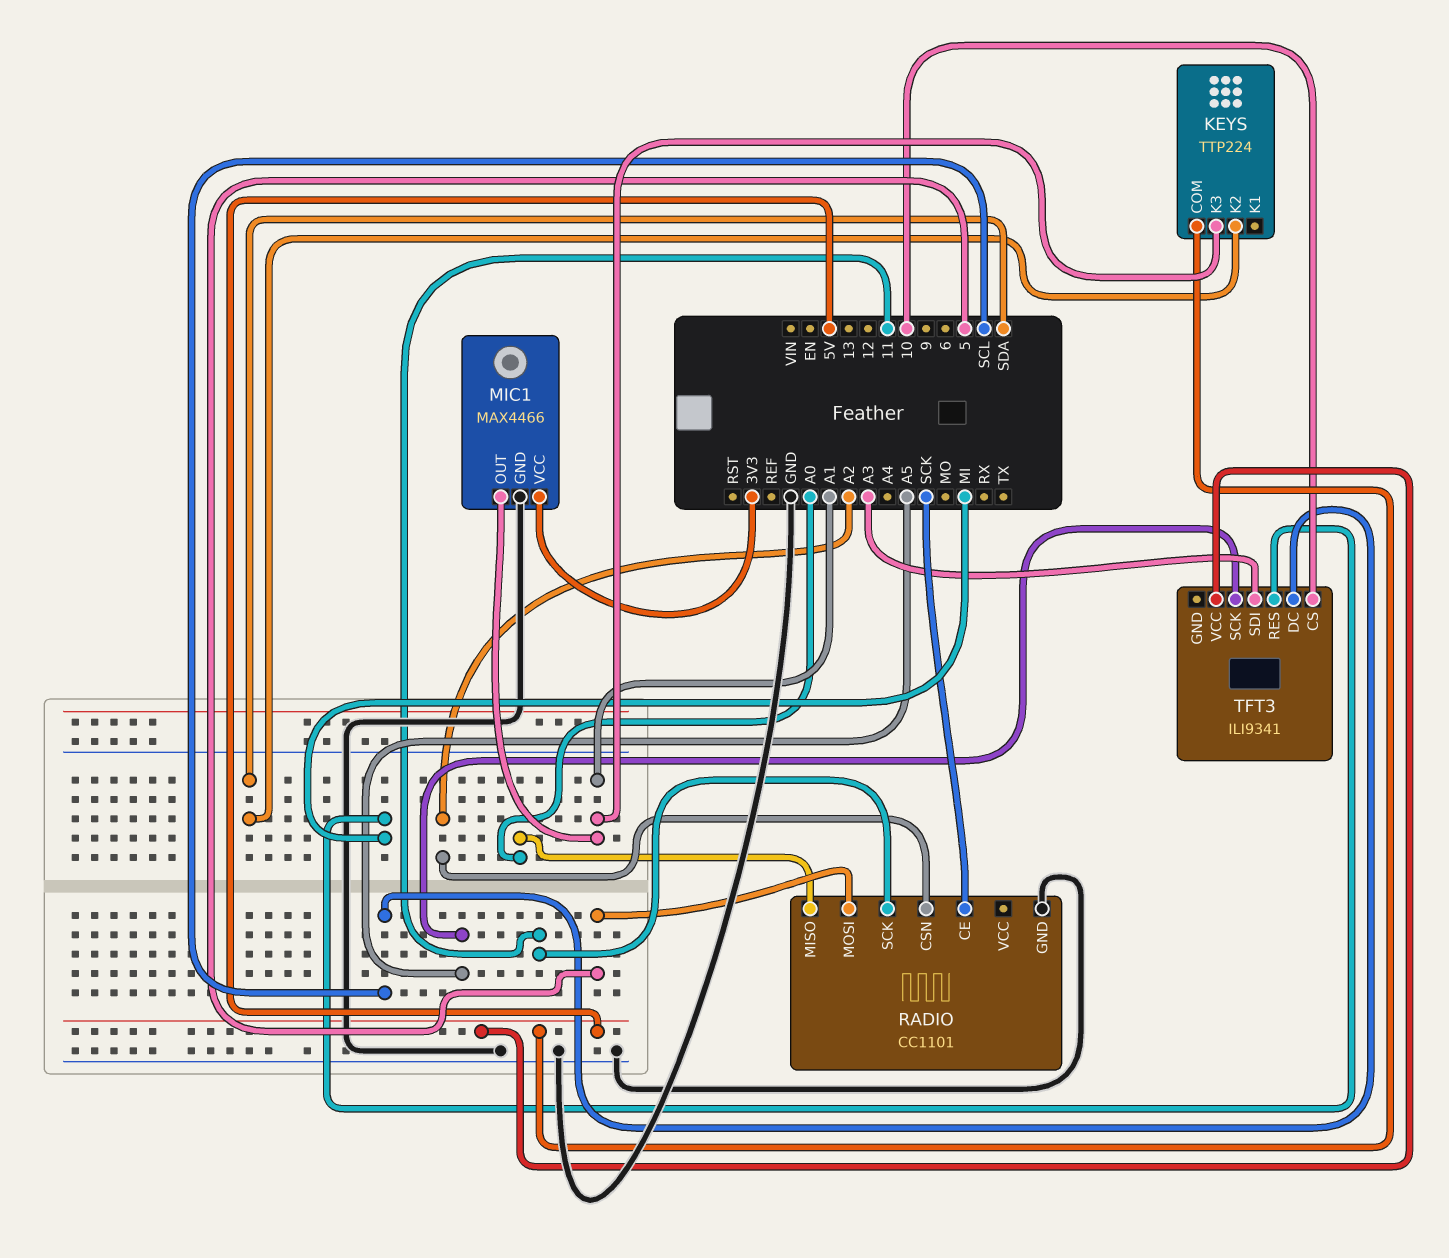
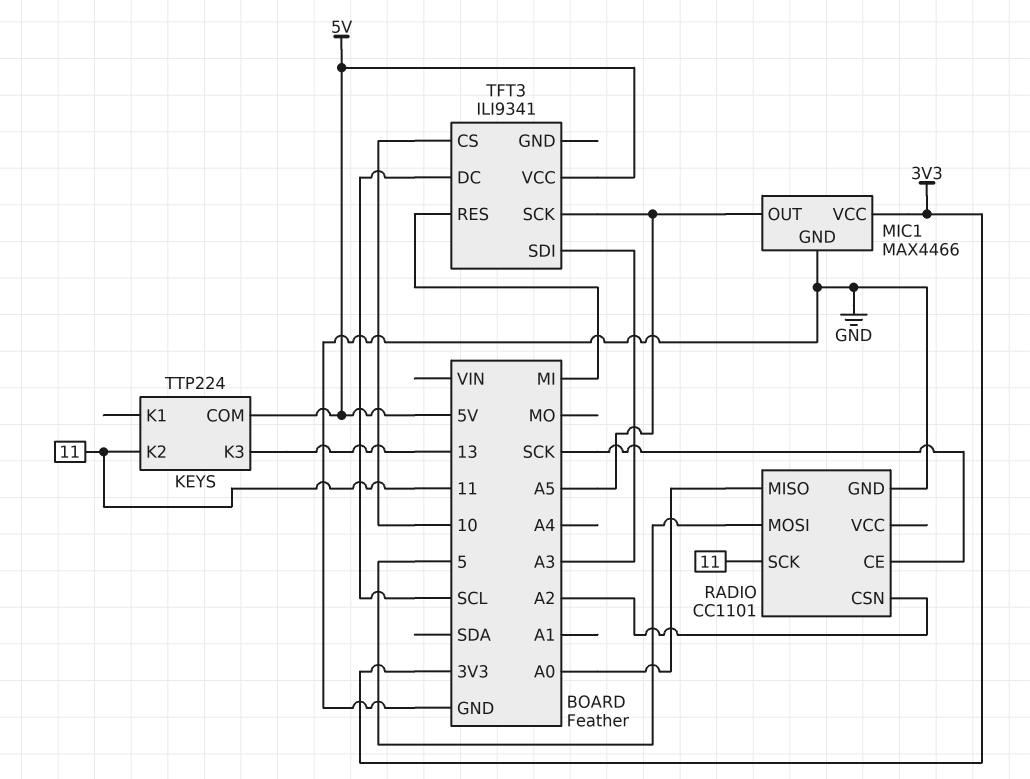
KEYS pin K2: SDA -> 11
KEYS pin K3: A1 -> 13
MIC1 pin OUT: A1 -> A5

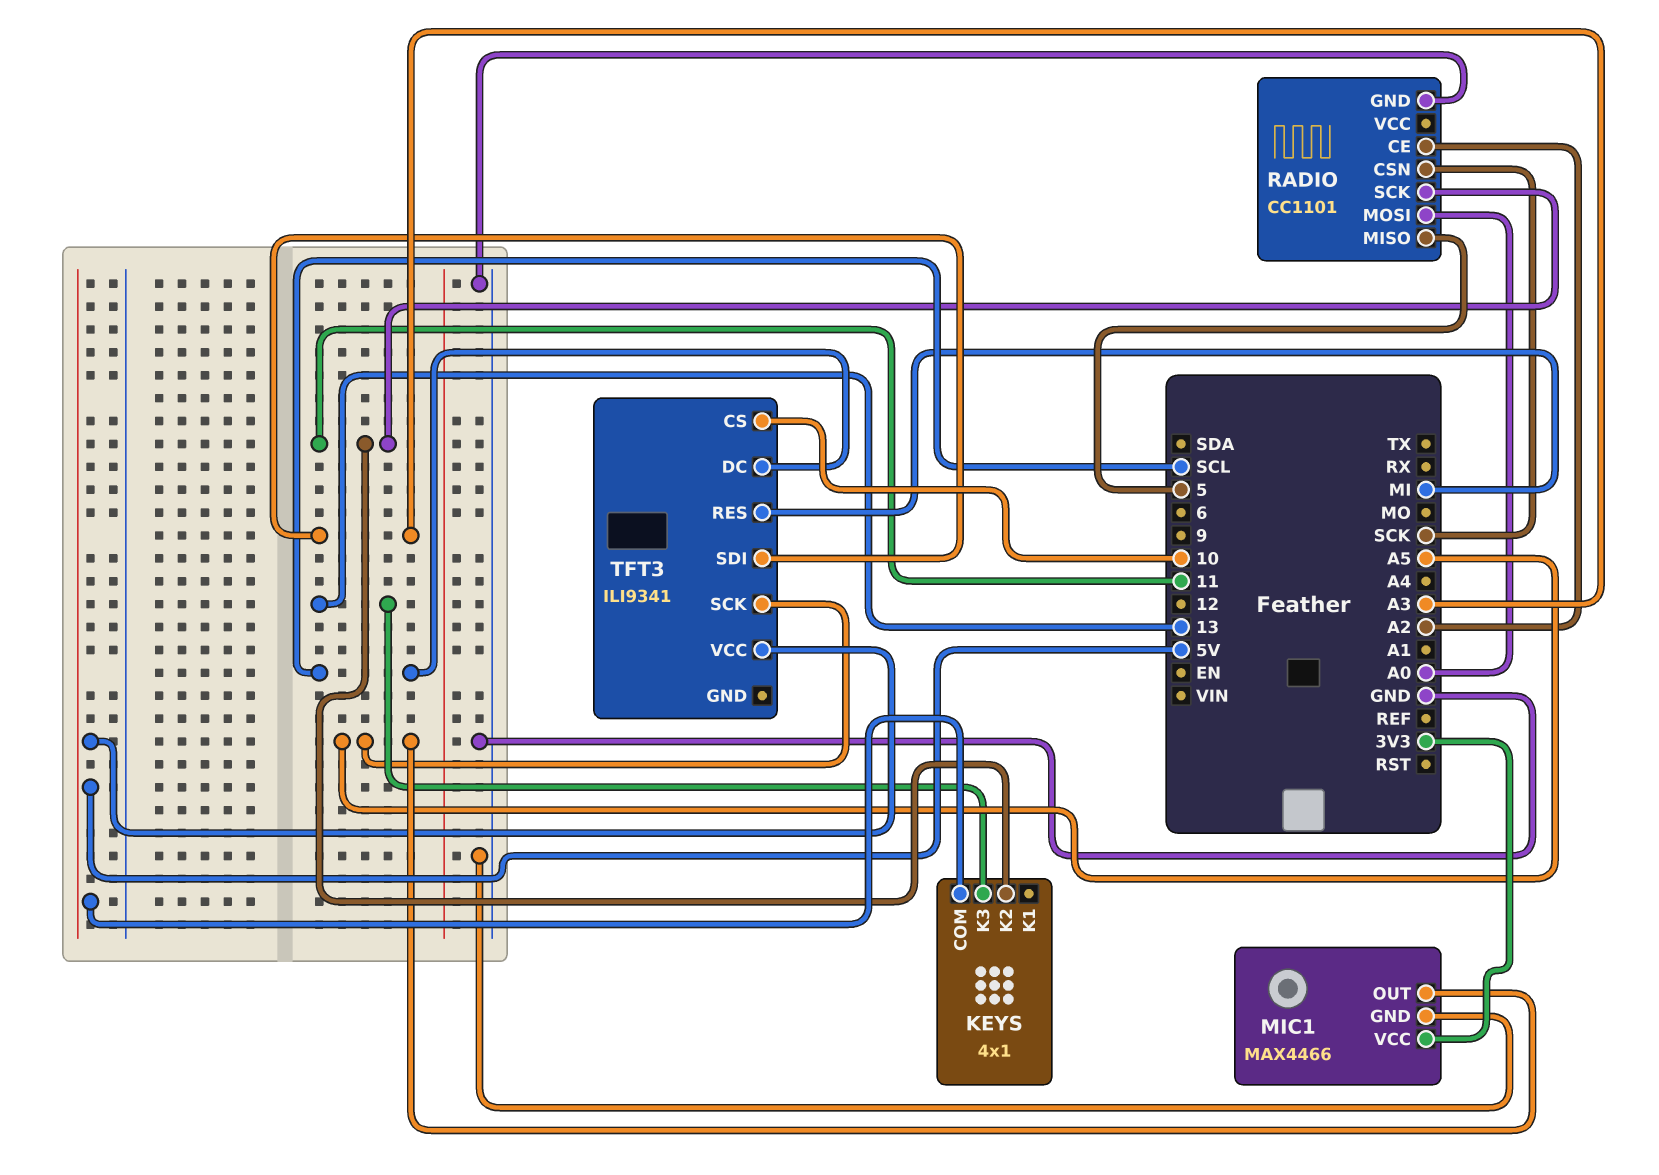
KEYS: TTP224 -> 4x1
RADIO pin CE: SCK -> A2
RADIO pin CSN: A2 -> SCK
RADIO pin MISO: A0 -> 5
RADIO pin MOSI: 5 -> A0

